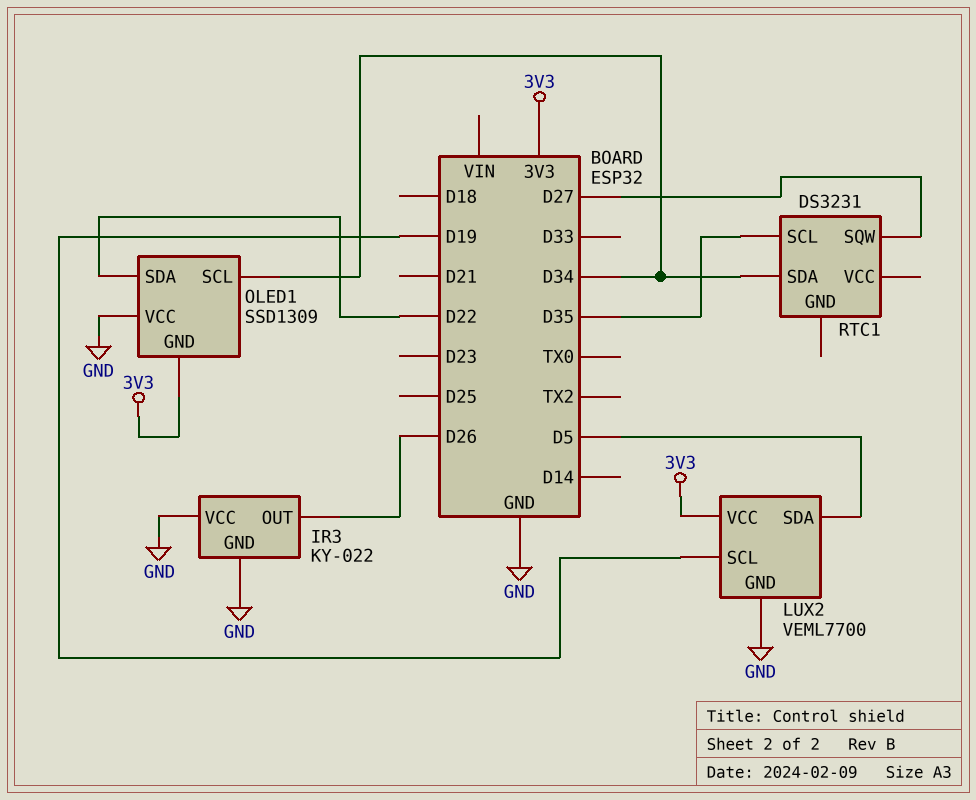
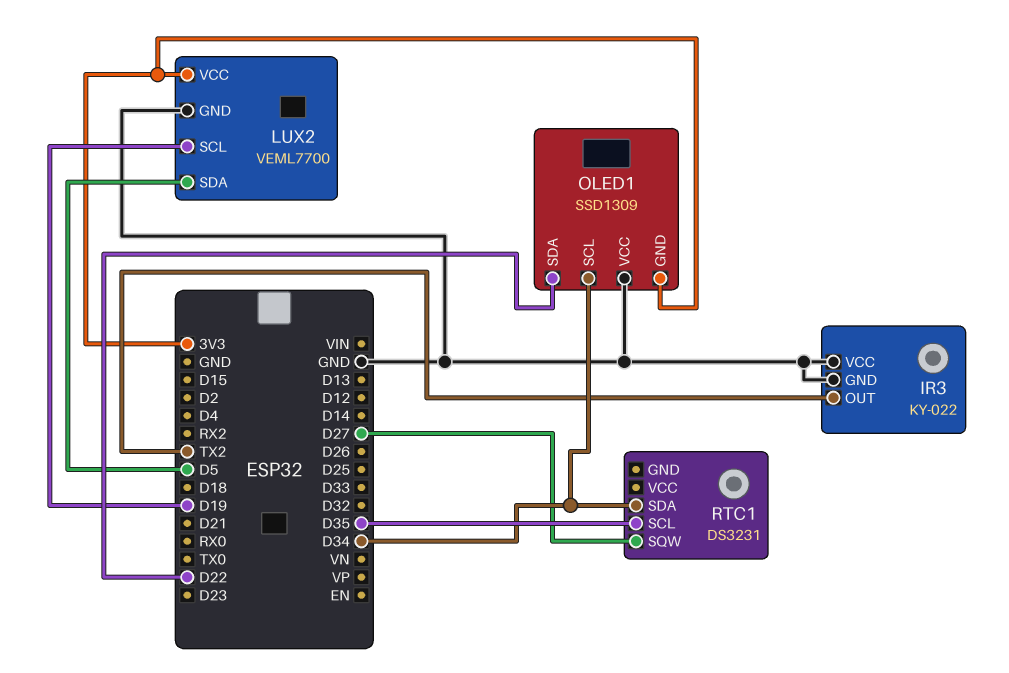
IR3 pin OUT: D26 -> TX2

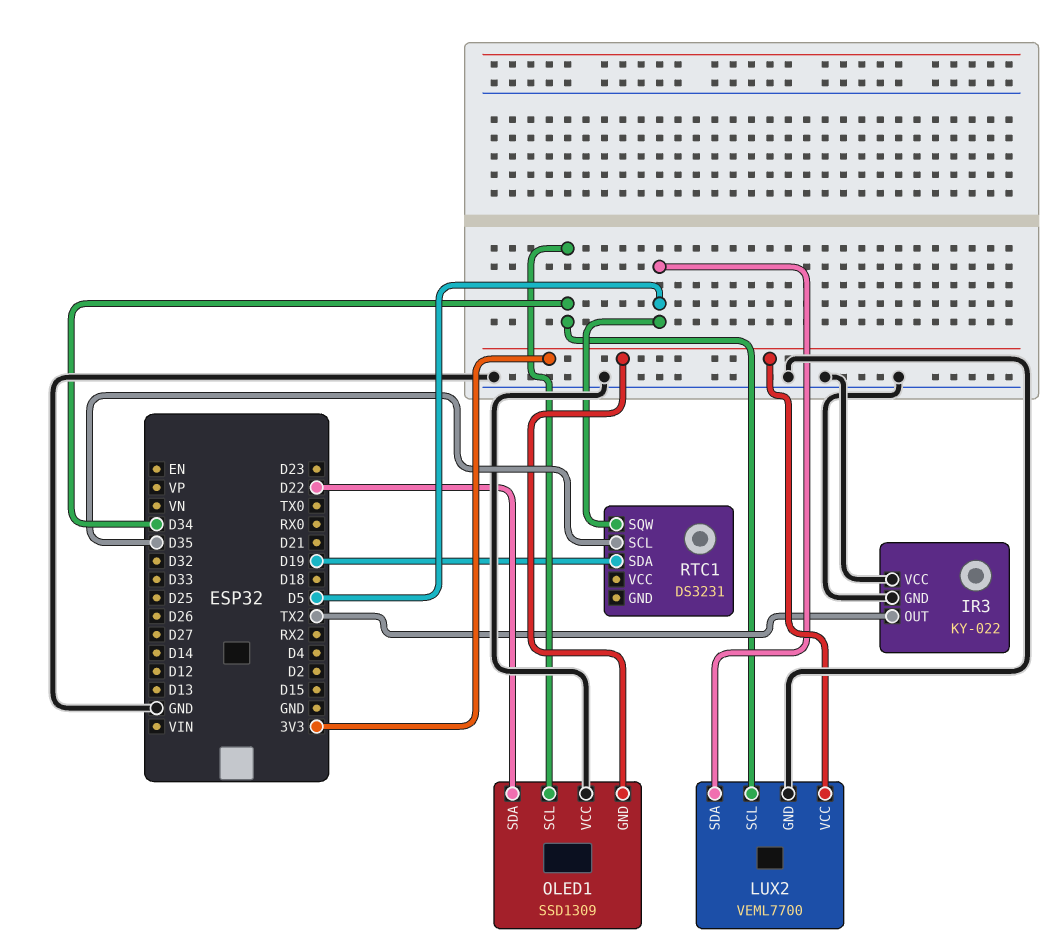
LUX2 pin SCL: D19 -> D34
RTC1 pin SDA: D34 -> D19
RTC1 pin SQW: D27 -> D5

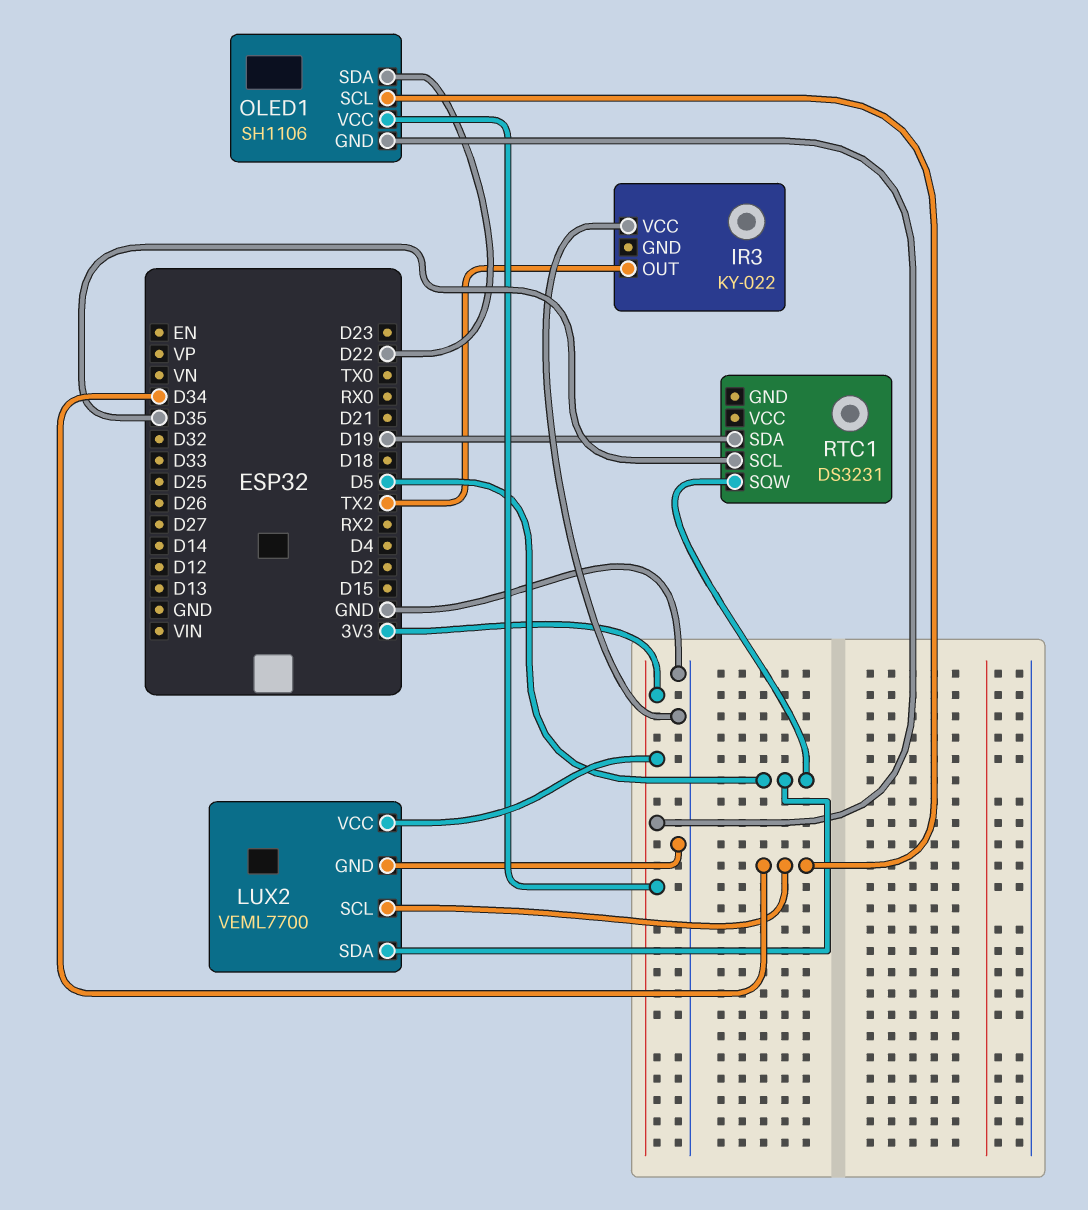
IR3 pin GND: GND -> none
OLED1: SSD1309 -> SH1106
OLED1 pin VCC: GND -> 3V3

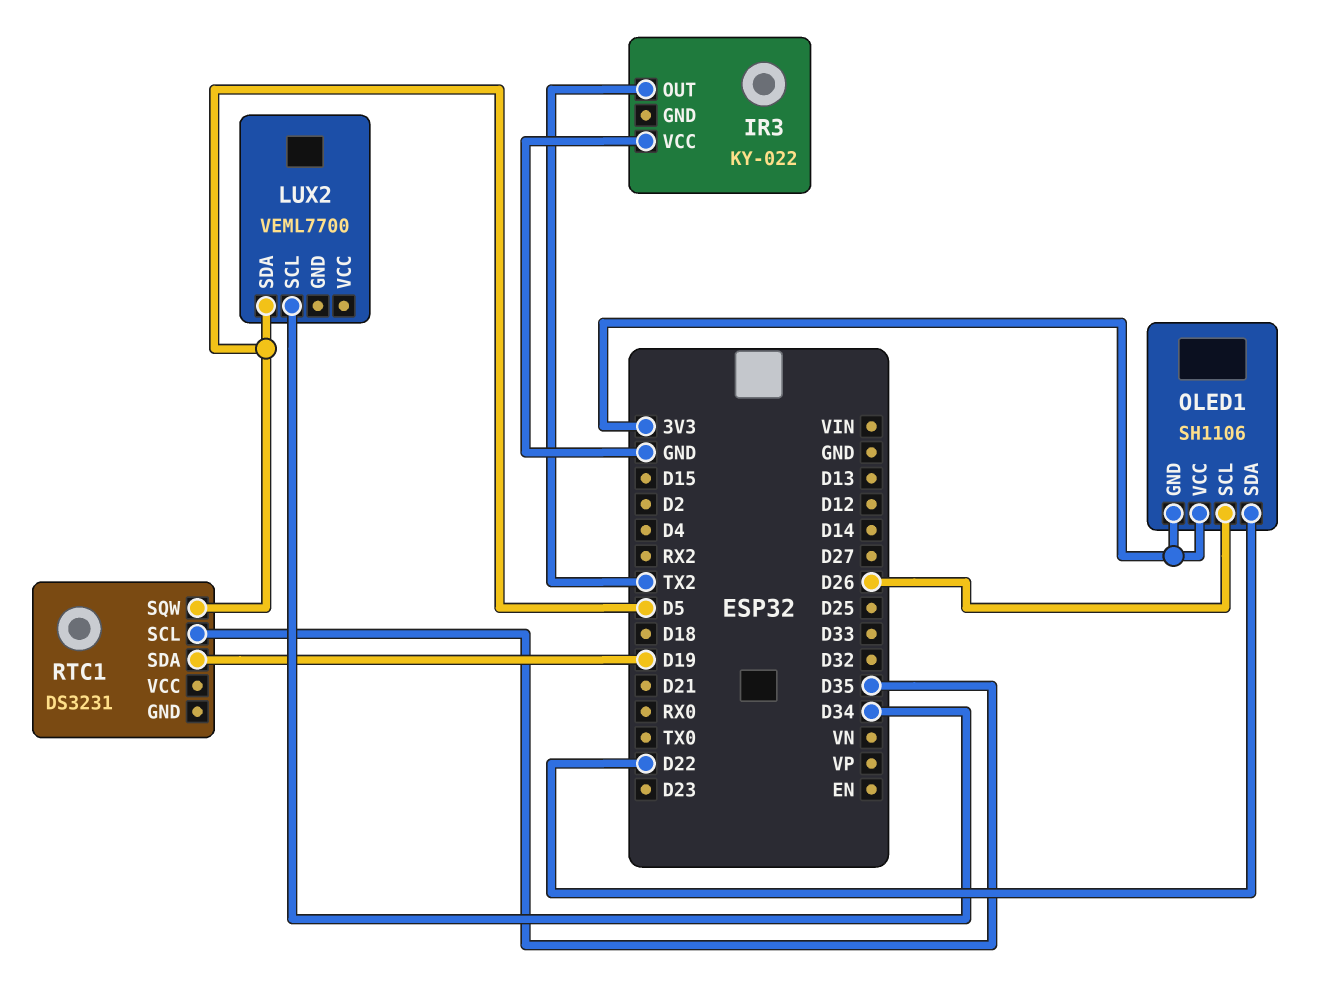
LUX2 pin GND: GND -> none
LUX2 pin VCC: 3V3 -> none
OLED1 pin SCL: D34 -> D26

